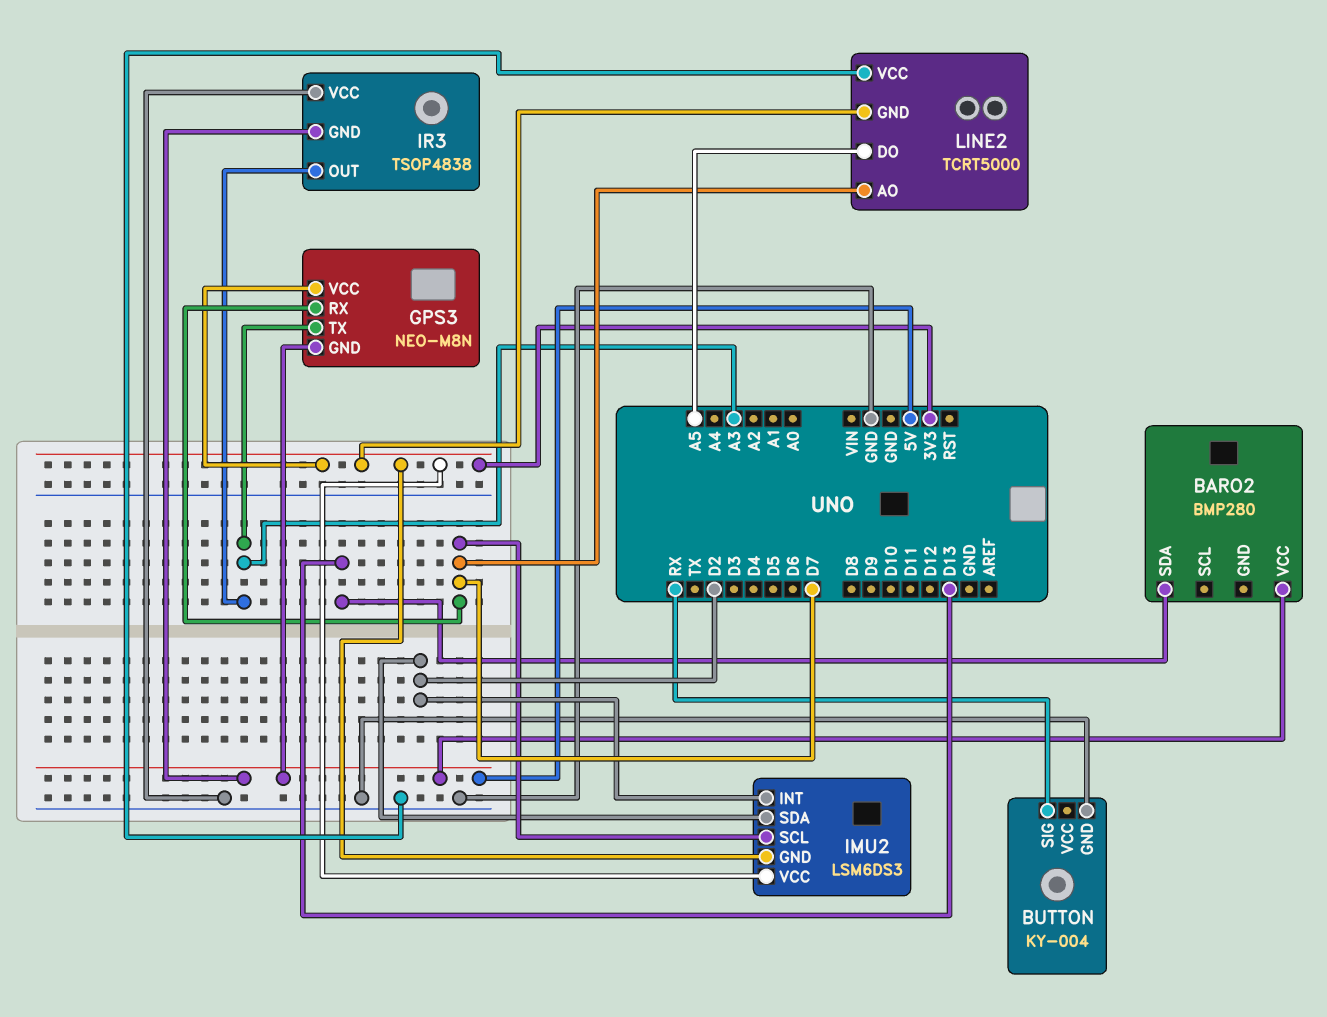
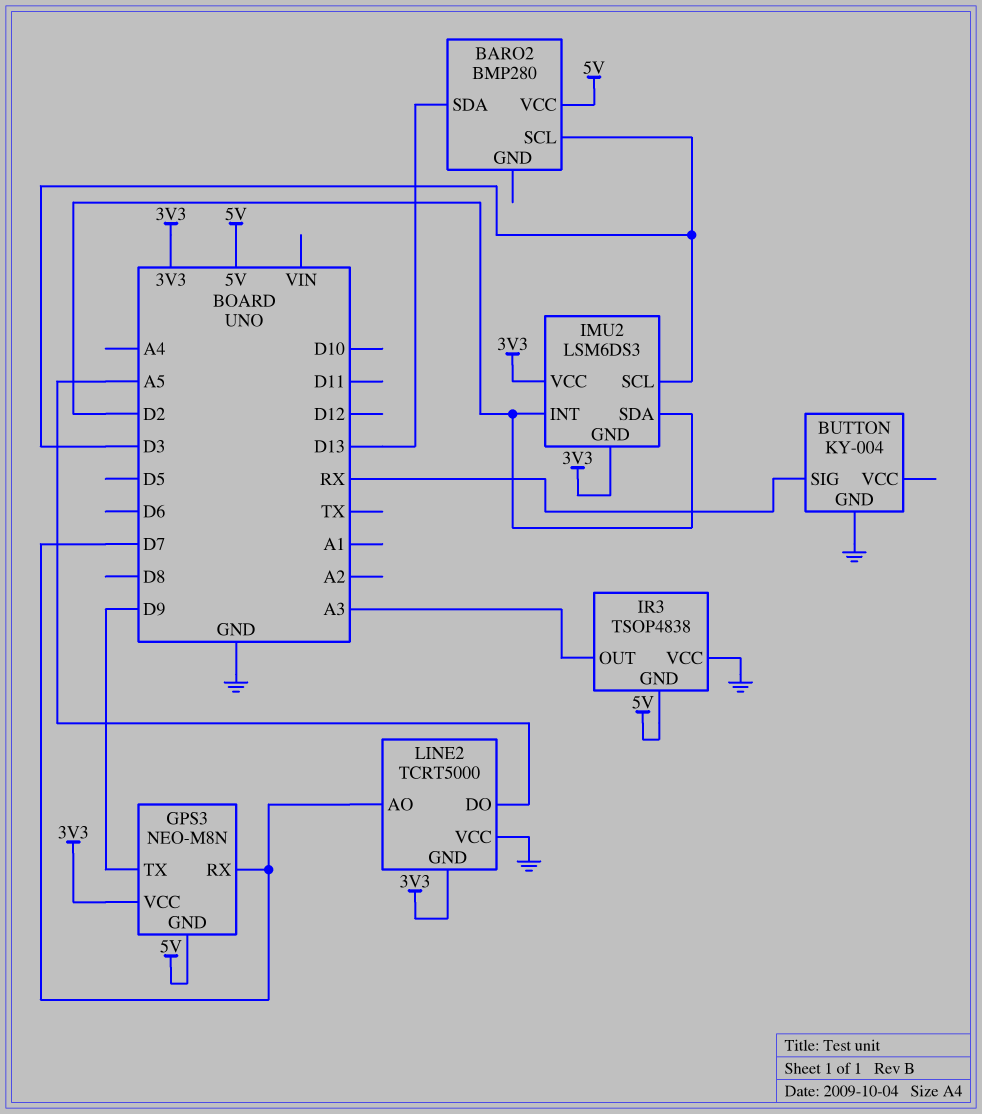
BARO2 pin SCL: none -> D3
GPS3 pin TX: A3 -> D9
IMU2 pin SCL: D7 -> D3

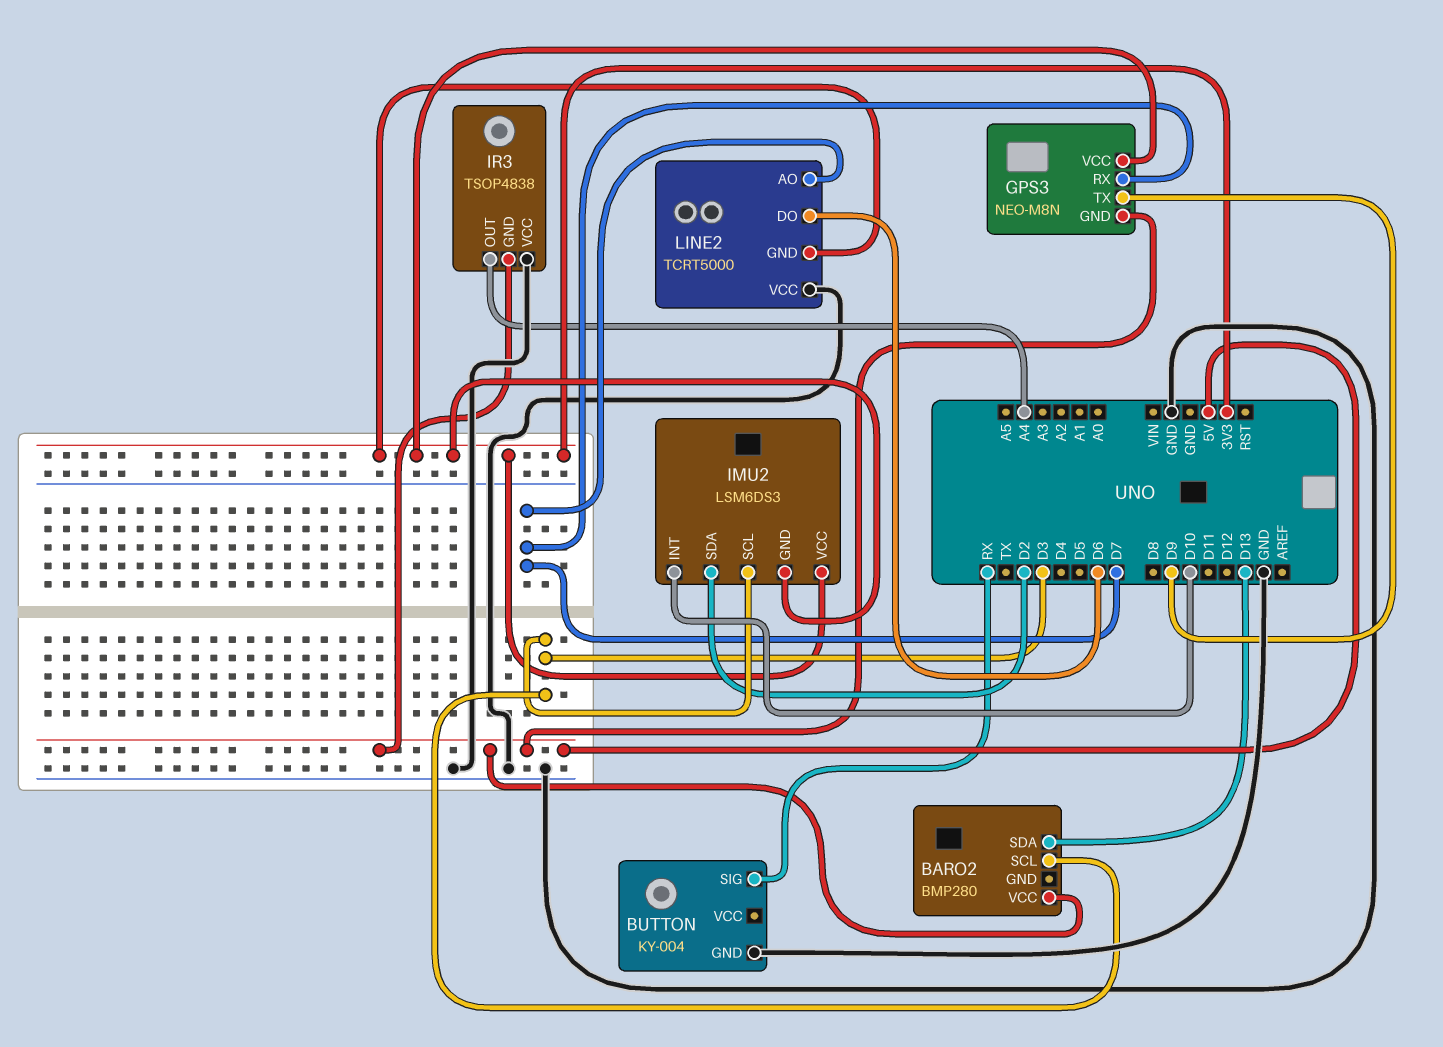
IMU2 pin INT: D2 -> D10
IR3 pin OUT: A3 -> A4
LINE2 pin DO: A5 -> D6

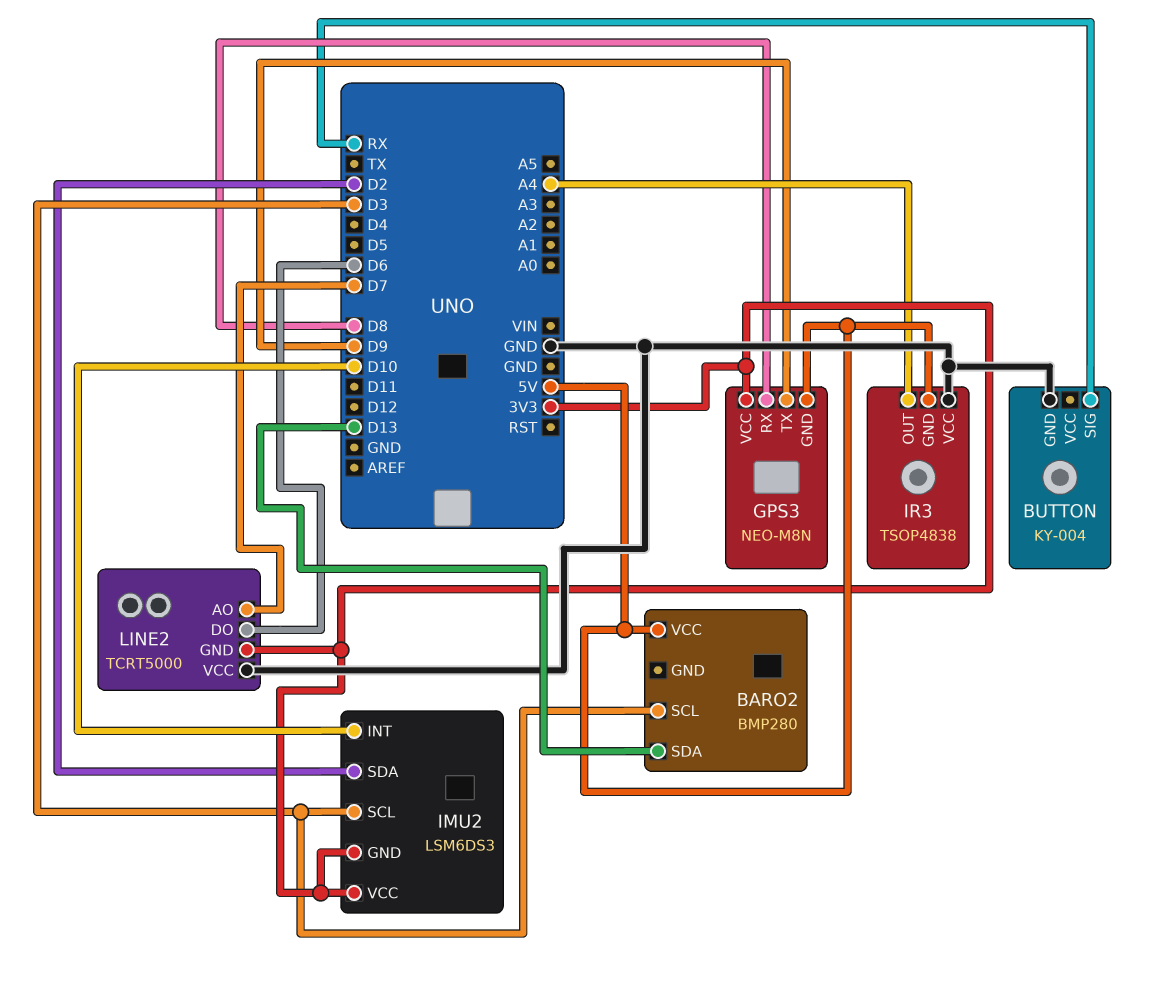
GPS3 pin RX: D7 -> D8

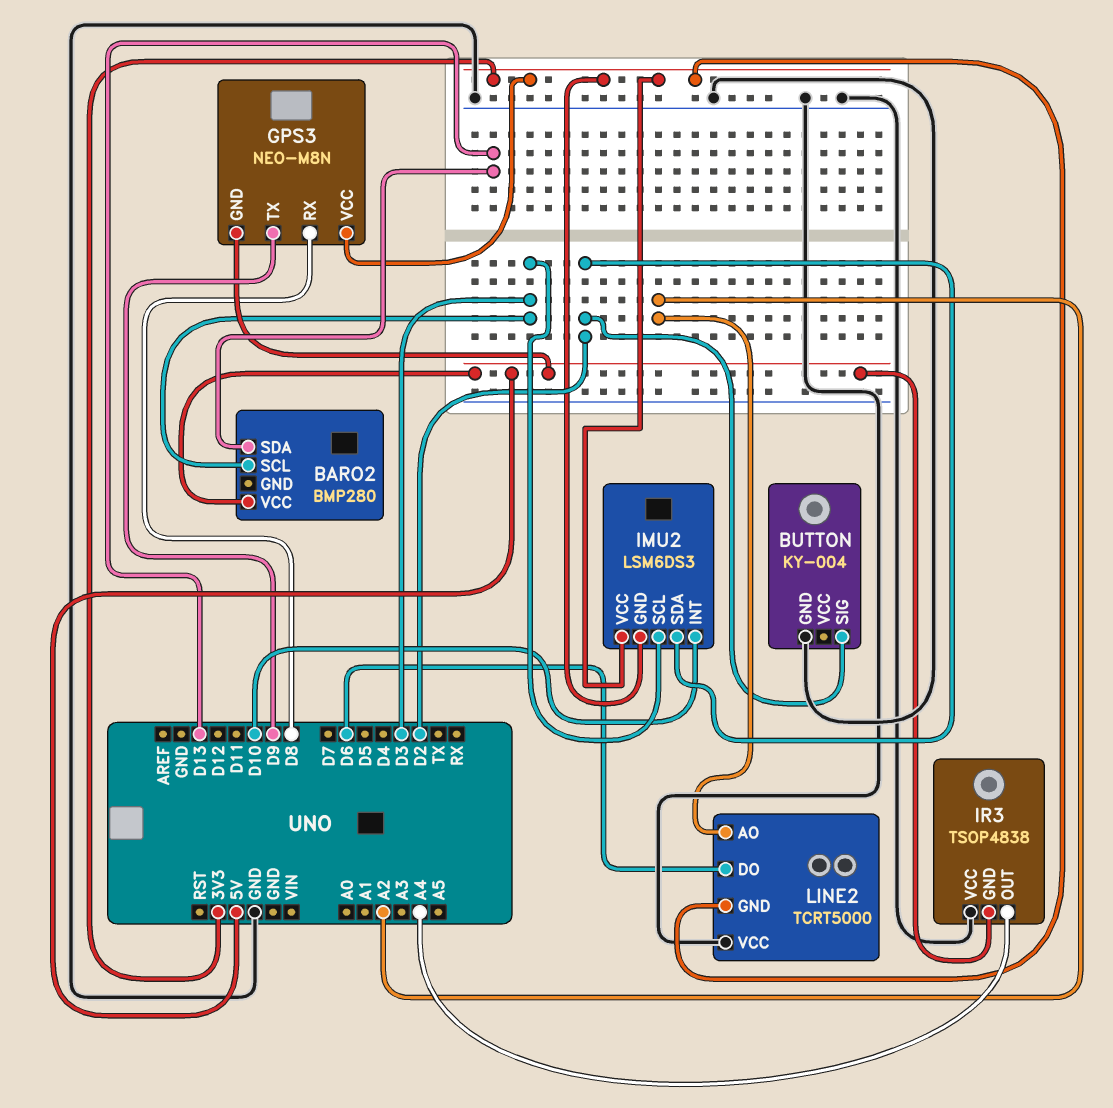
BUTTON pin SIG: RX -> D2
LINE2 pin AO: D7 -> A2

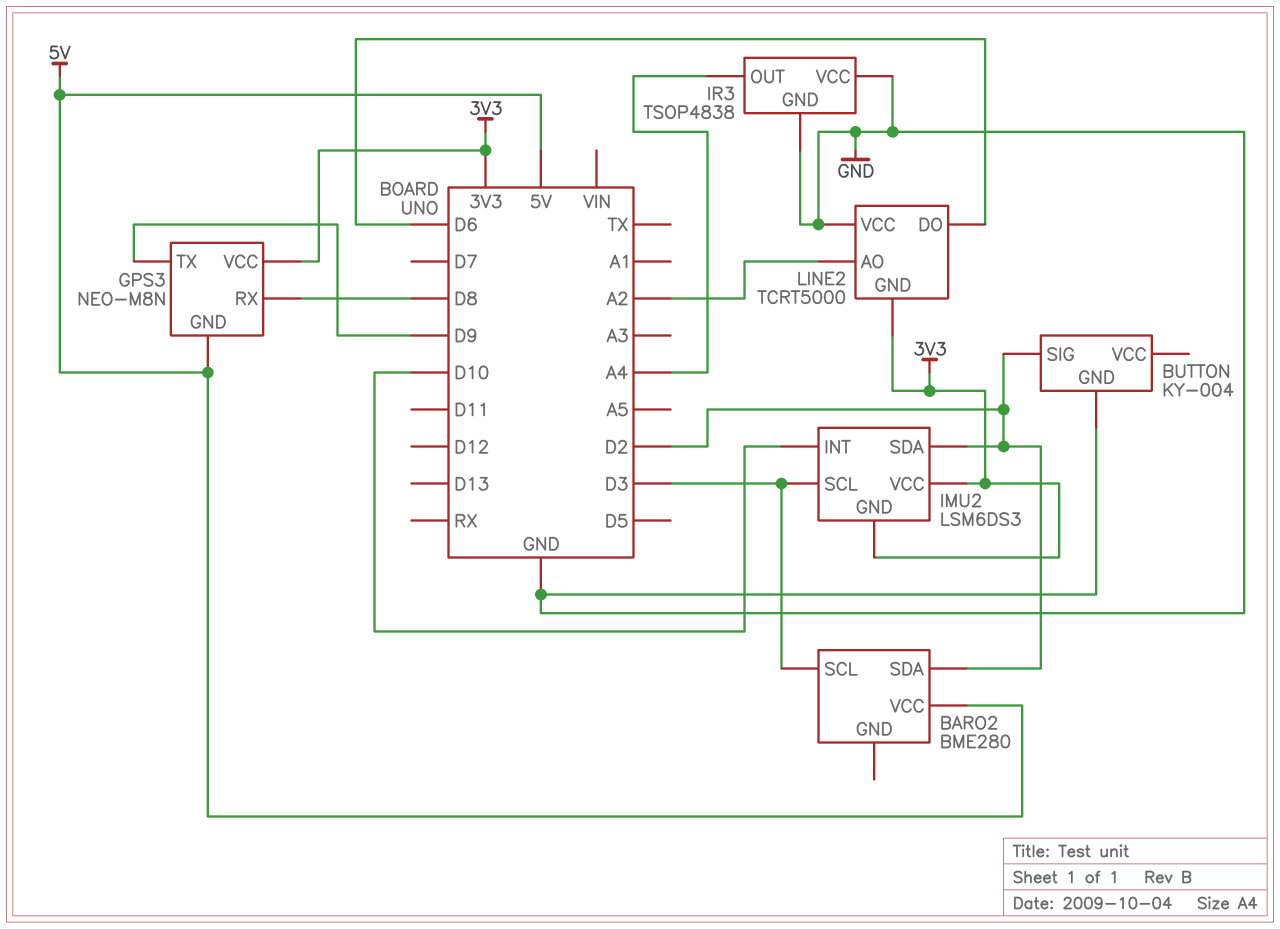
BARO2: BMP280 -> BME280
BARO2 pin SDA: D13 -> D2
IR3 pin GND: 5V -> GND

